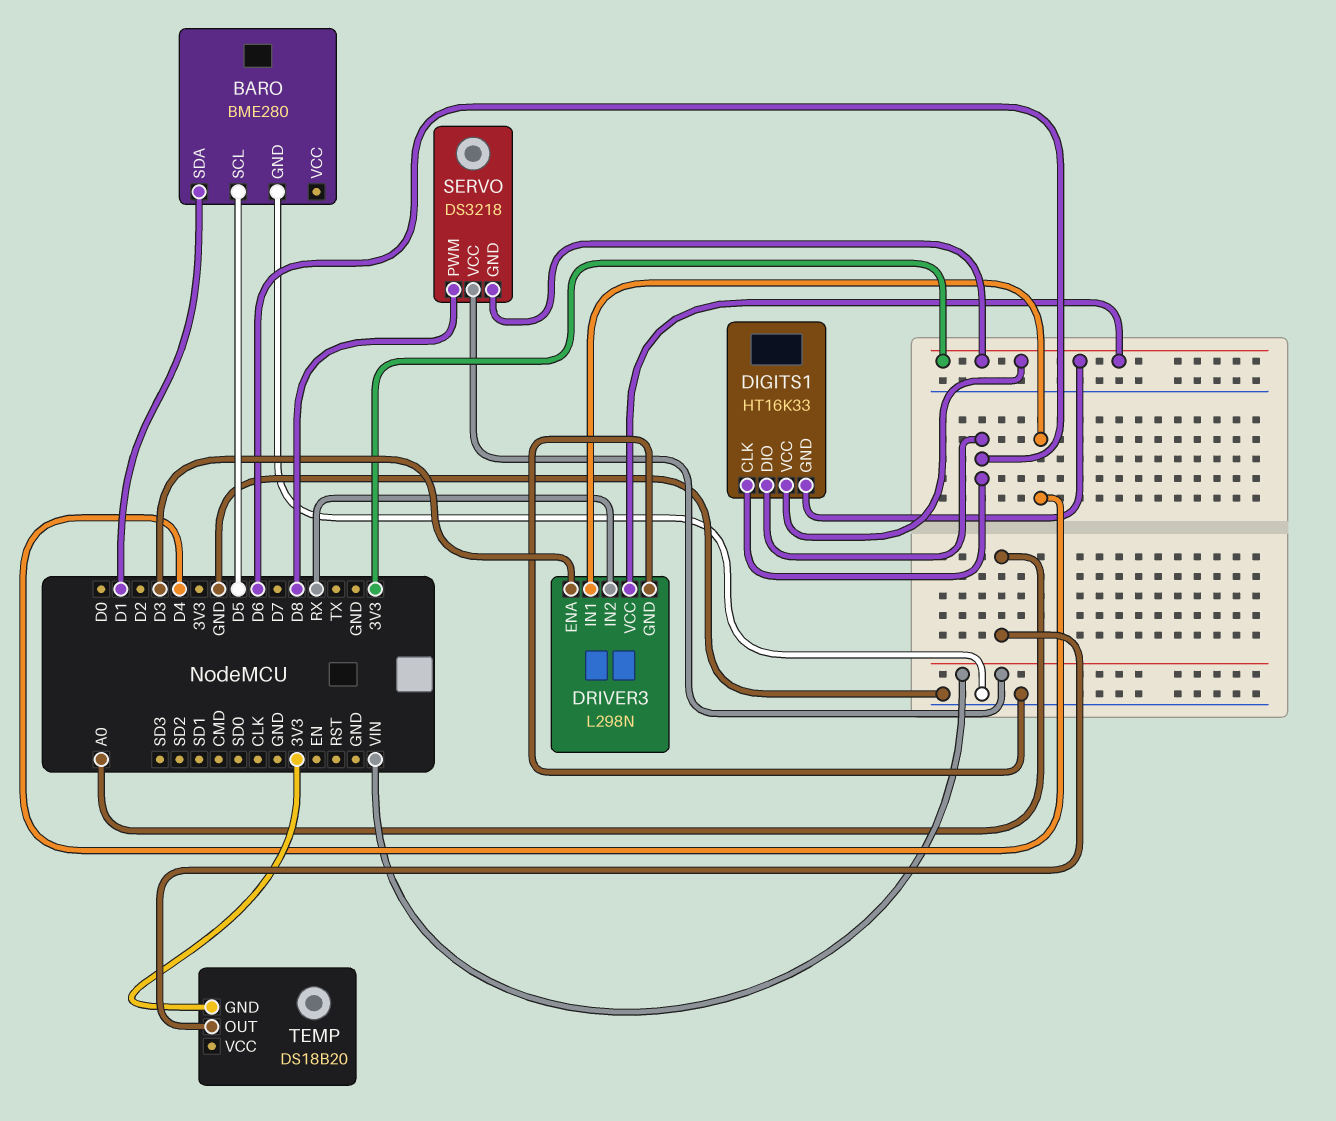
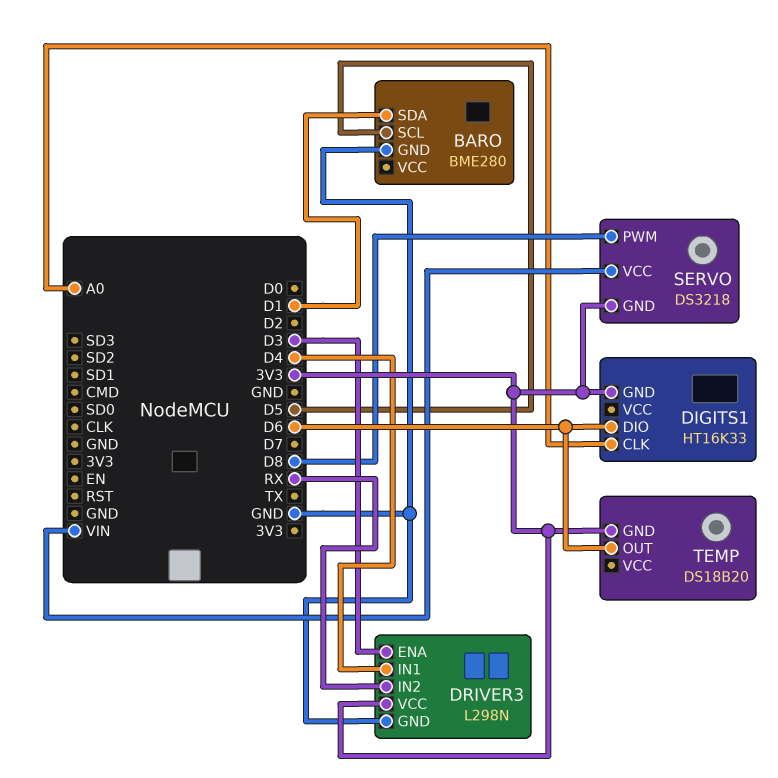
DIGITS1 pin CLK: D6 -> A0
DIGITS1 pin VCC: 3V3 -> none
TEMP pin OUT: A0 -> D6

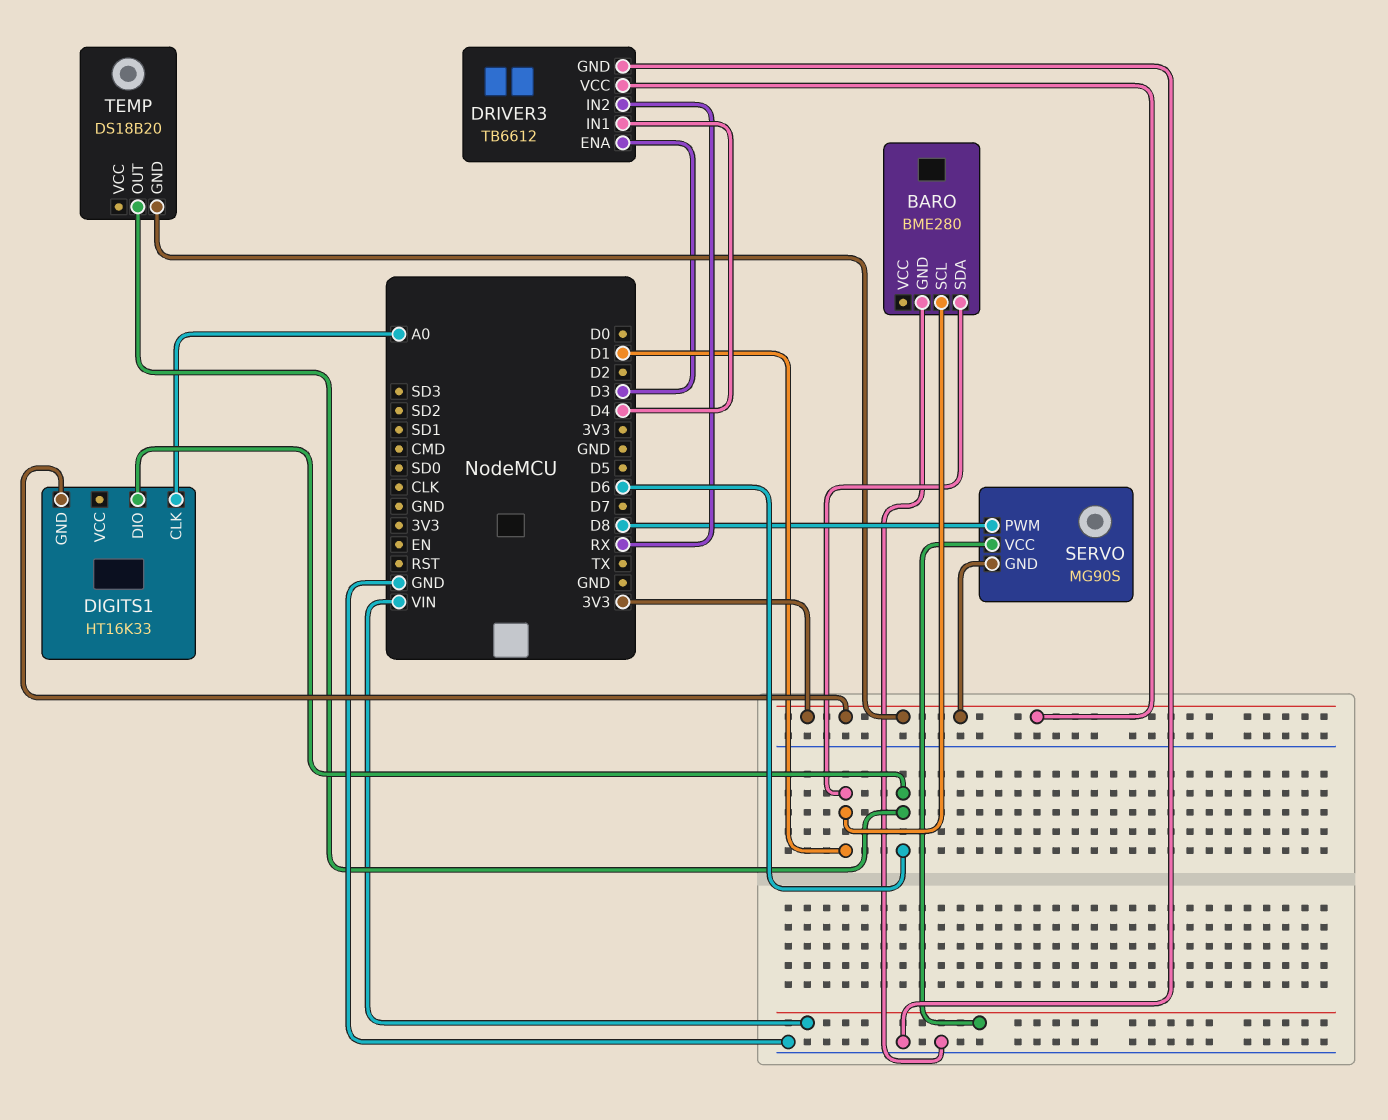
BARO pin SCL: D5 -> D1
DRIVER3: L298N -> TB6612
SERVO: DS3218 -> MG90S

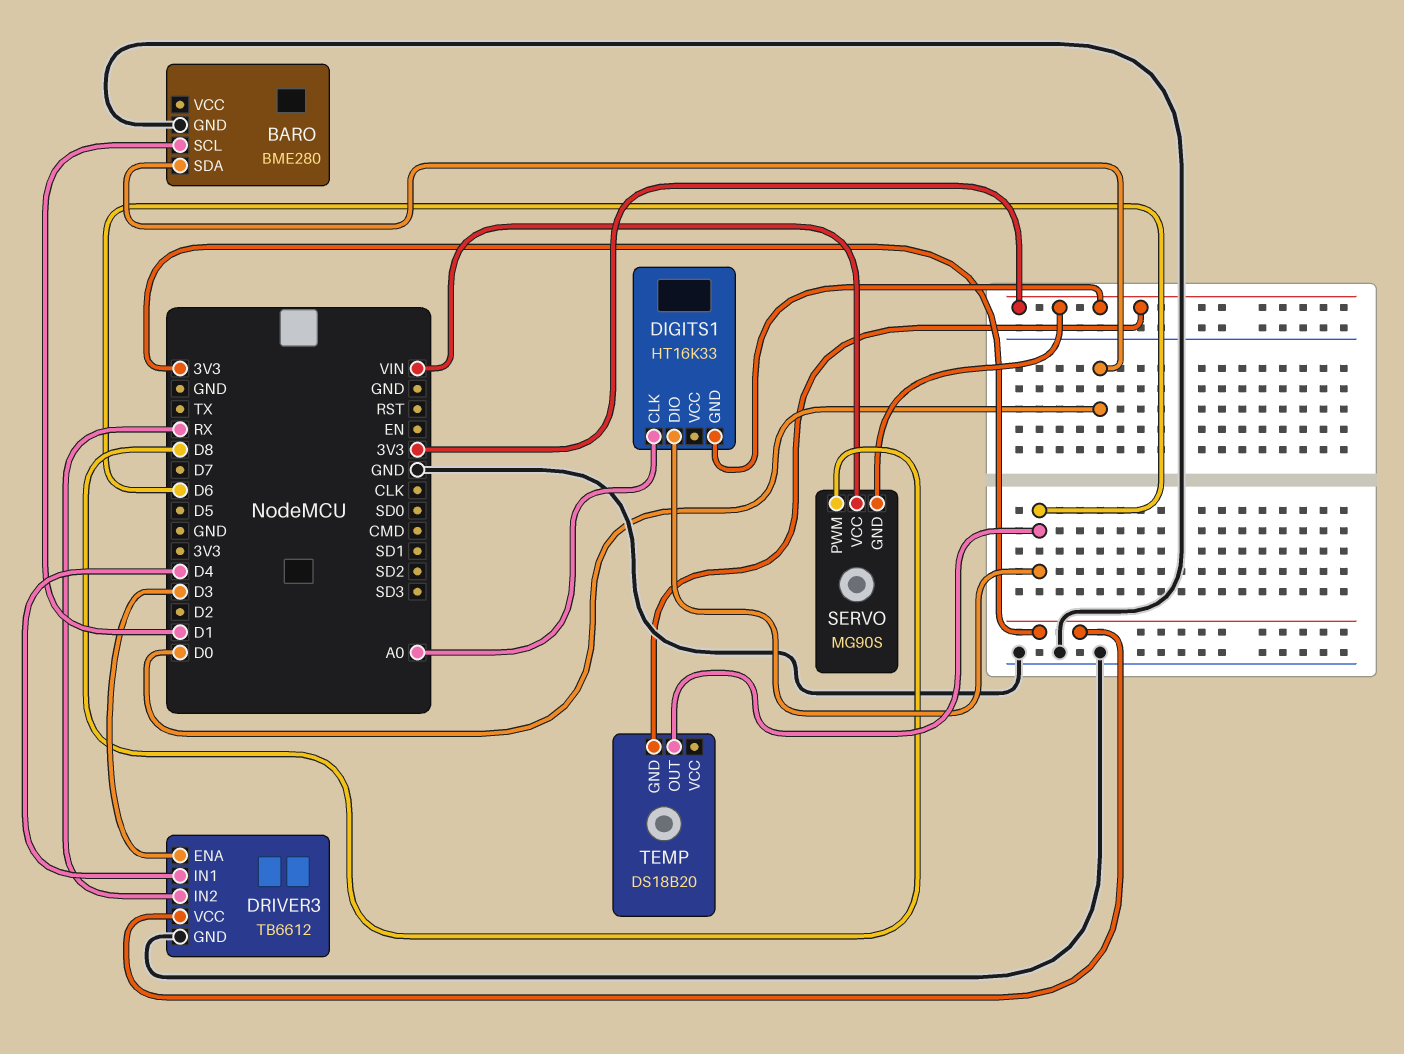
BARO pin SDA: D1 -> D0

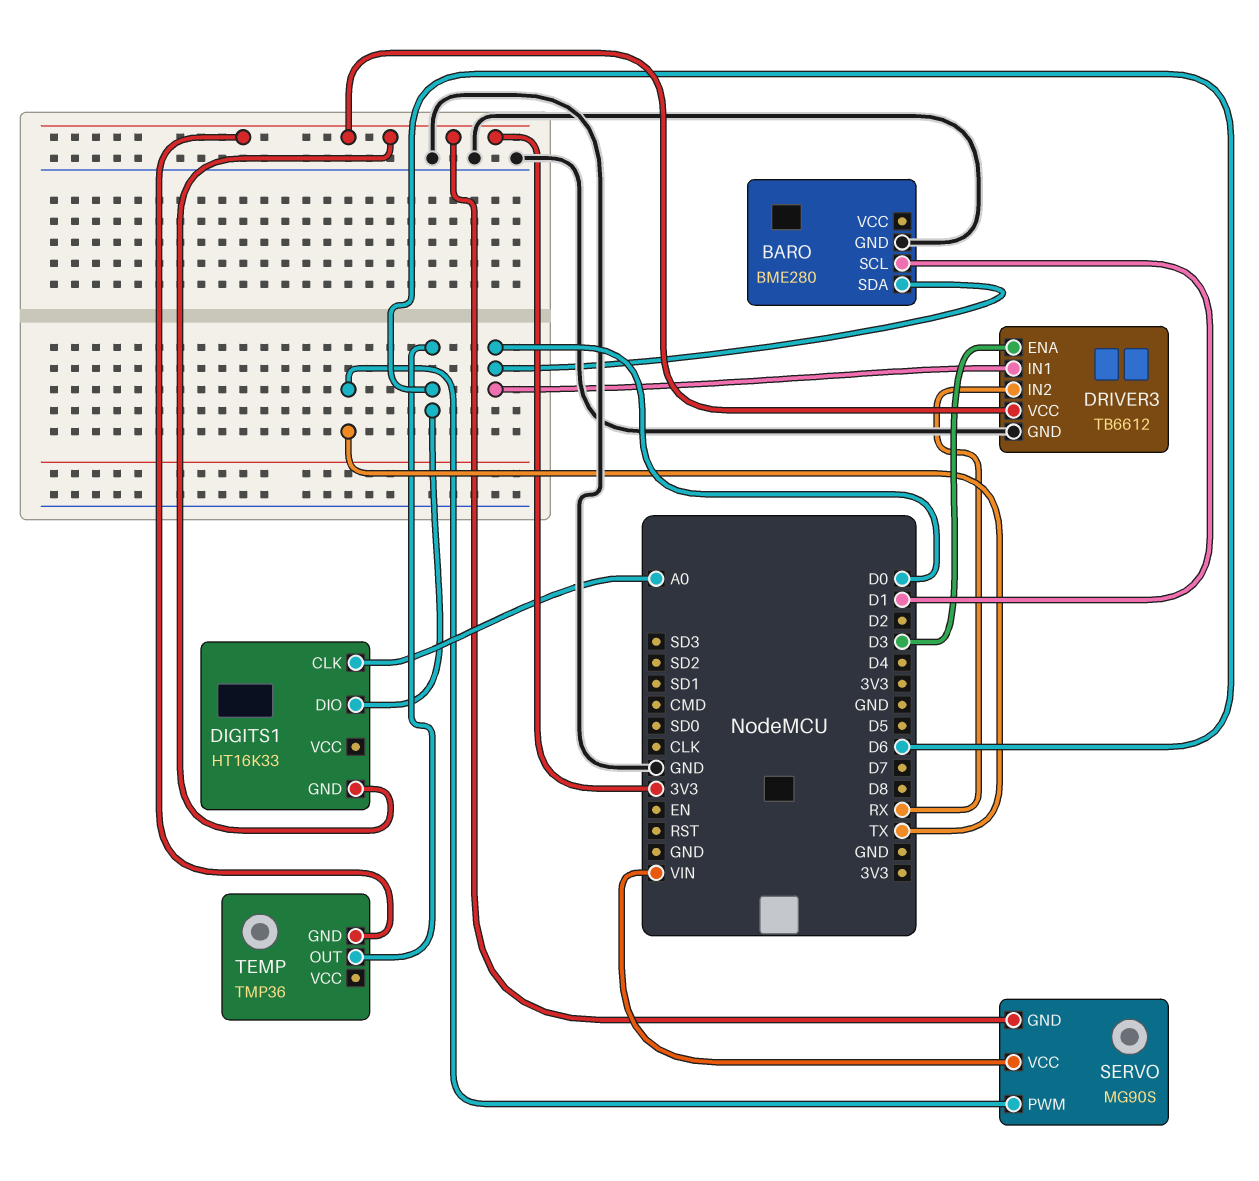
DRIVER3 pin IN1: D4 -> D0
SERVO pin PWM: D8 -> TX
TEMP: DS18B20 -> TMP36

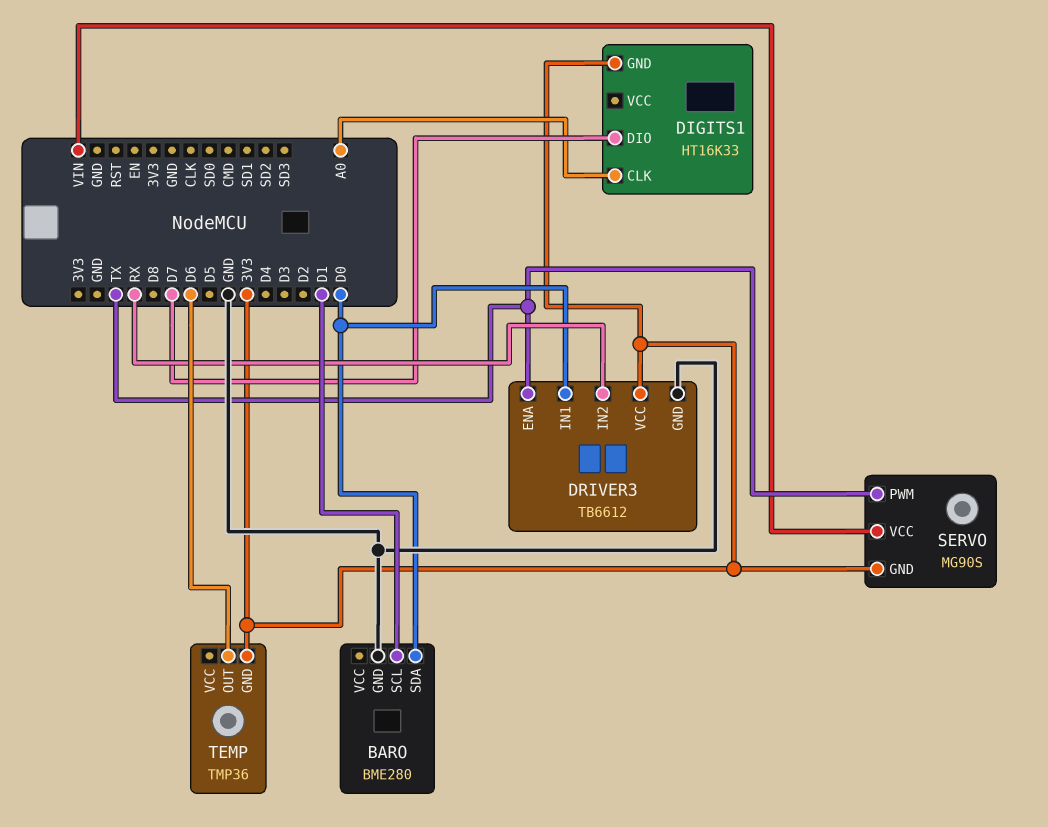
DIGITS1 pin DIO: D6 -> D7
DRIVER3 pin ENA: D3 -> TX

